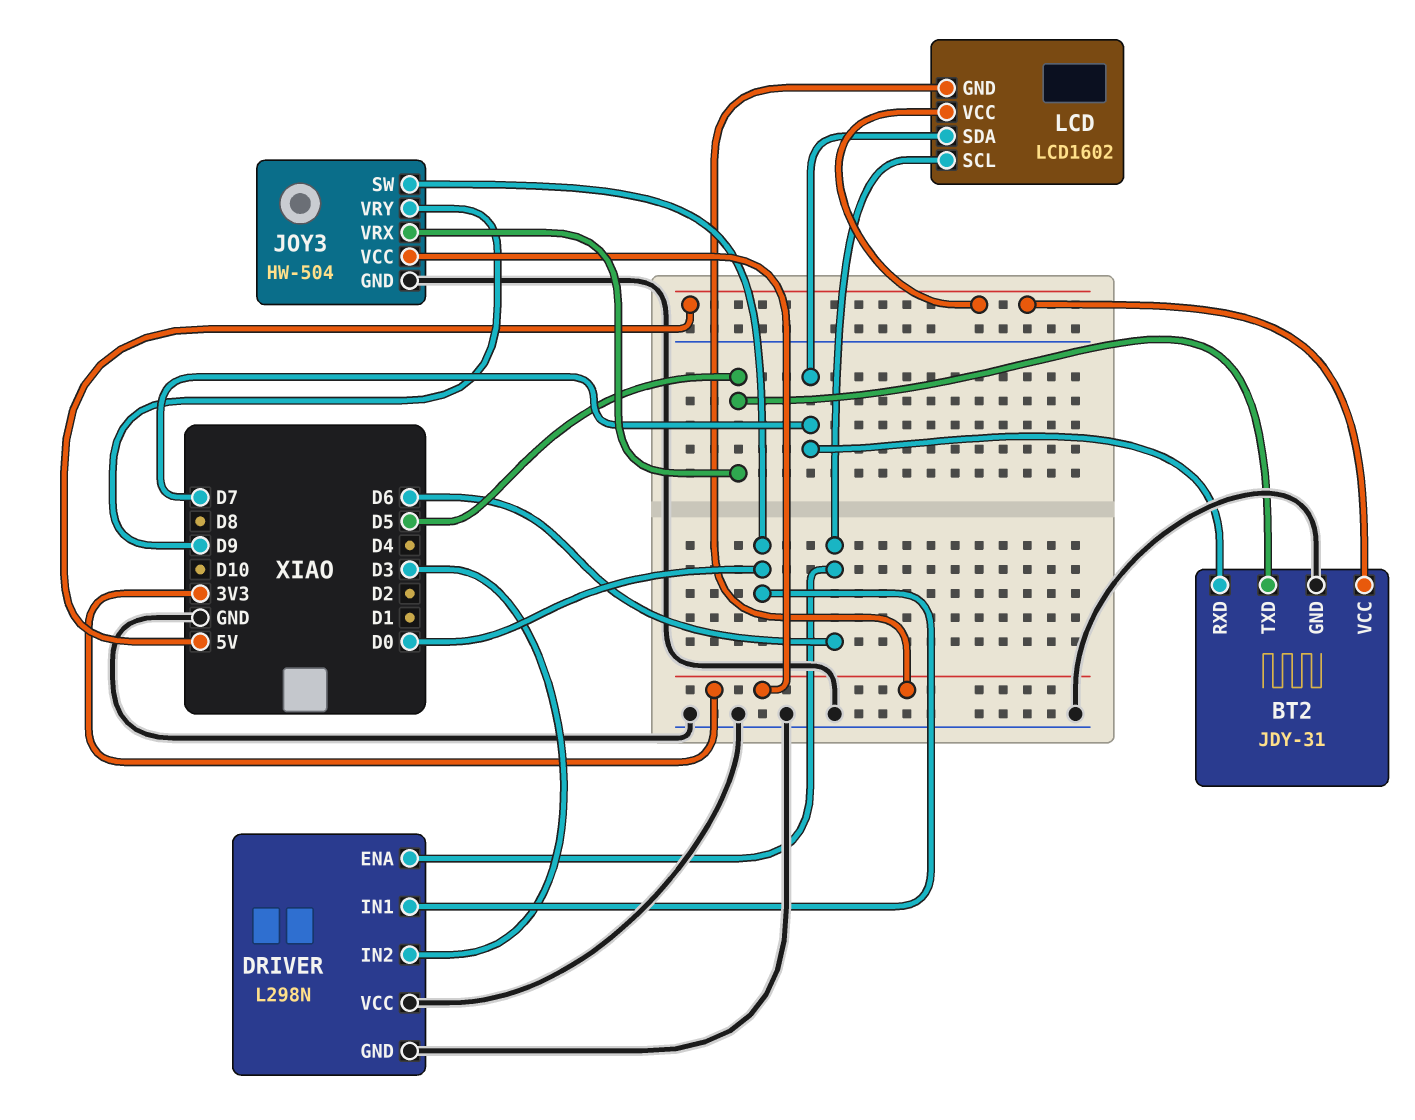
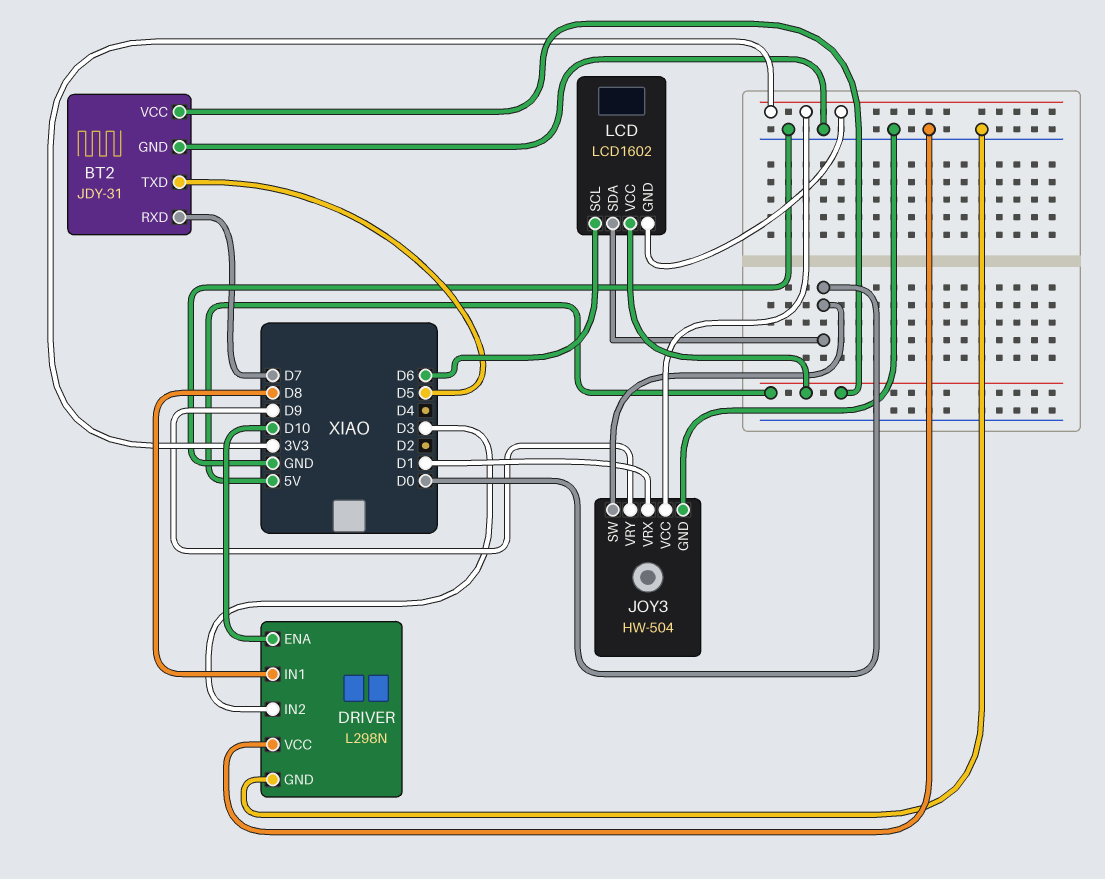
DRIVER pin ENA: D6 -> D10
DRIVER pin IN1: D0 -> D8
JOY3 pin VRX: D5 -> D1
LCD pin SDA: D7 -> D0

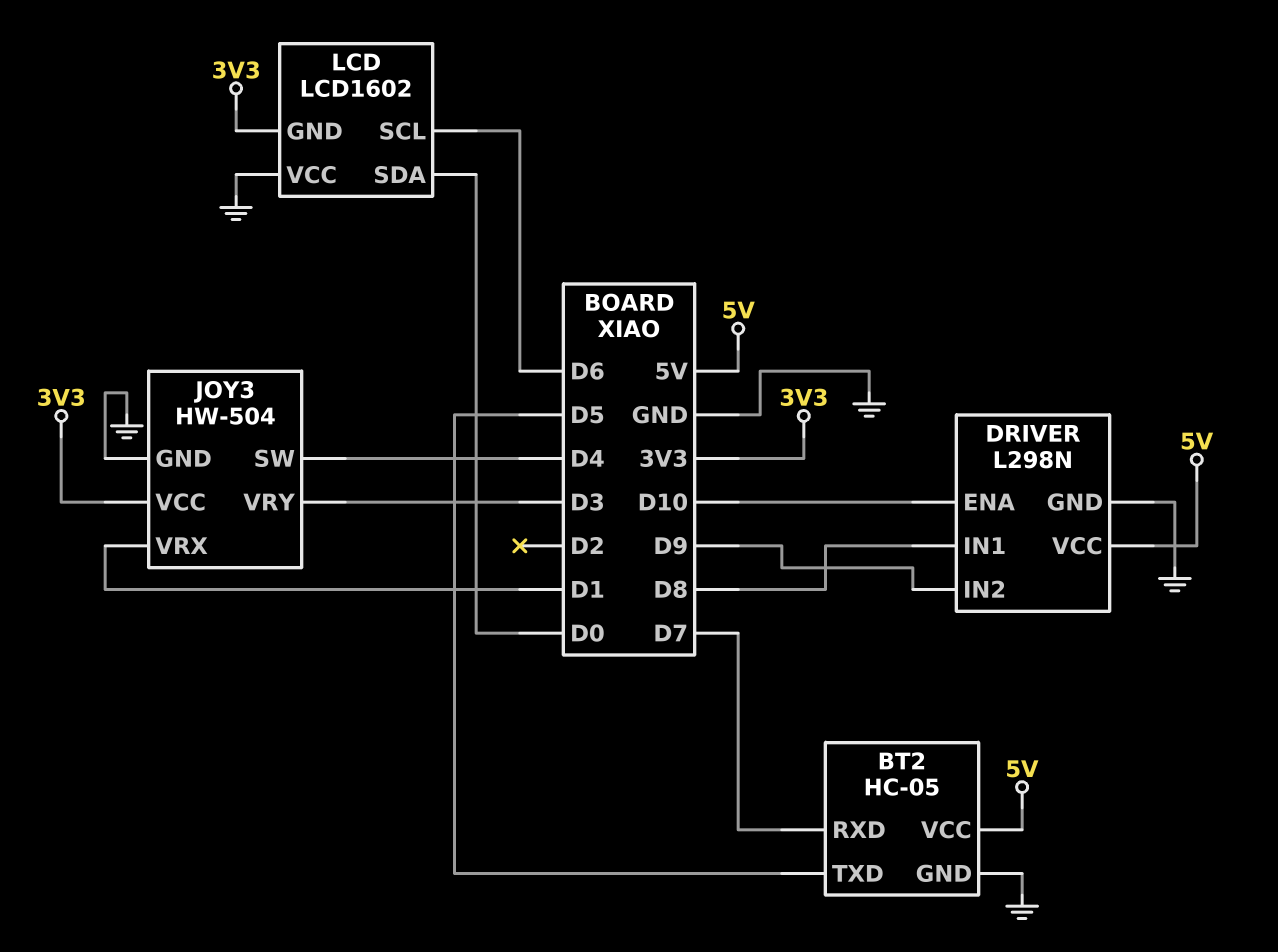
BT2: JDY-31 -> HC-05
DRIVER pin IN2: D3 -> D9
DRIVER pin VCC: GND -> 5V
JOY3 pin SW: D0 -> D4
JOY3 pin VRY: D9 -> D3
LCD pin VCC: 5V -> GND

